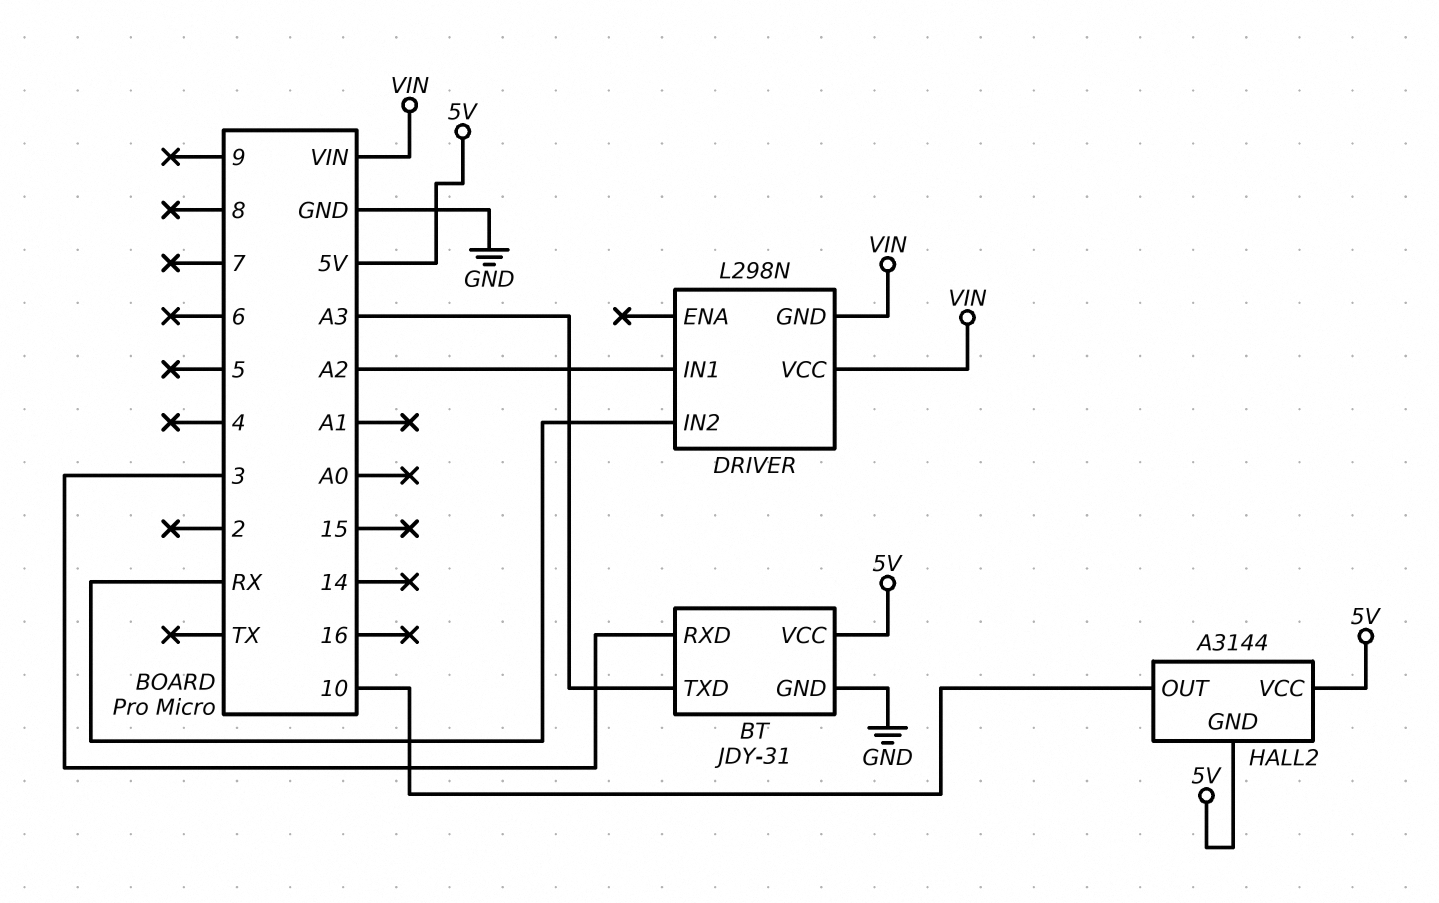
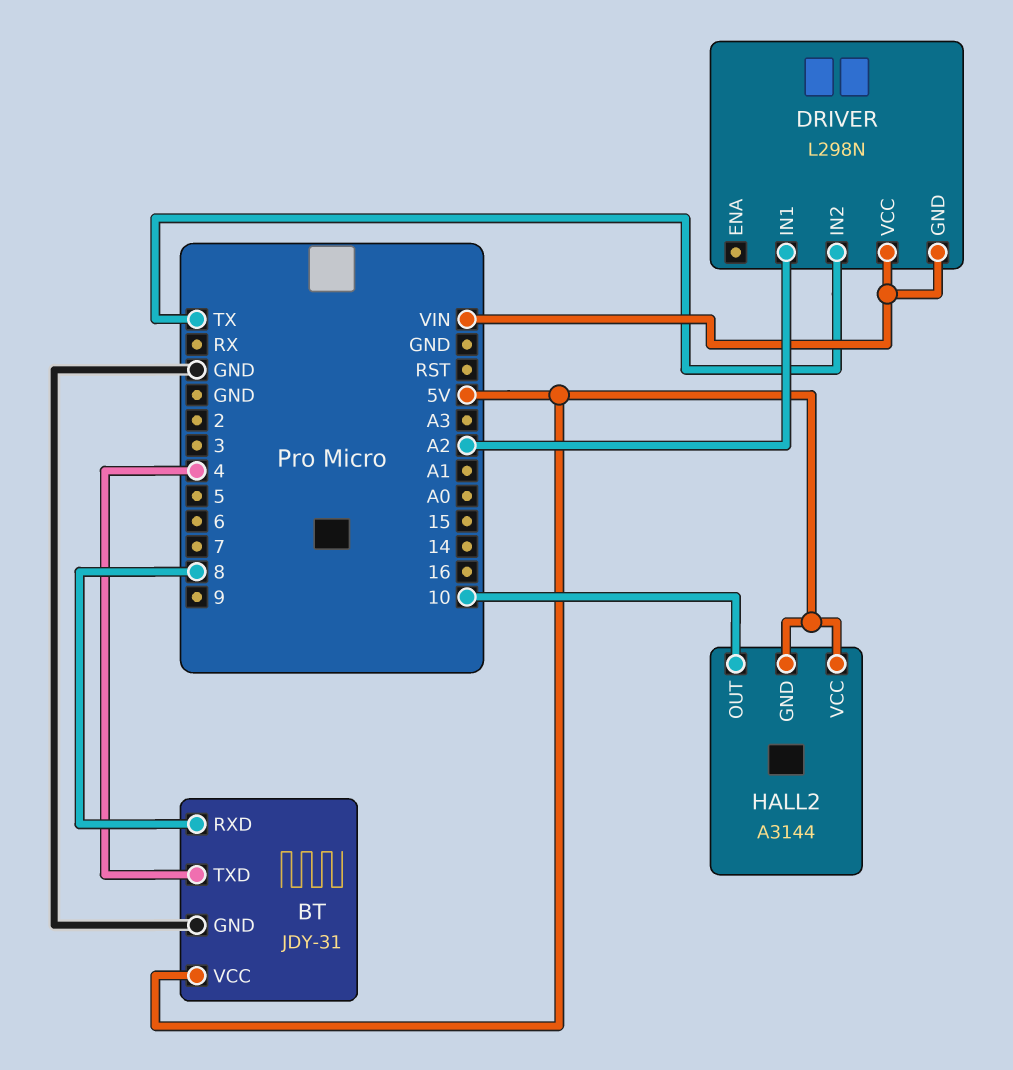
BT pin RXD: 3 -> 8
BT pin TXD: A3 -> 4
DRIVER pin IN2: RX -> TX

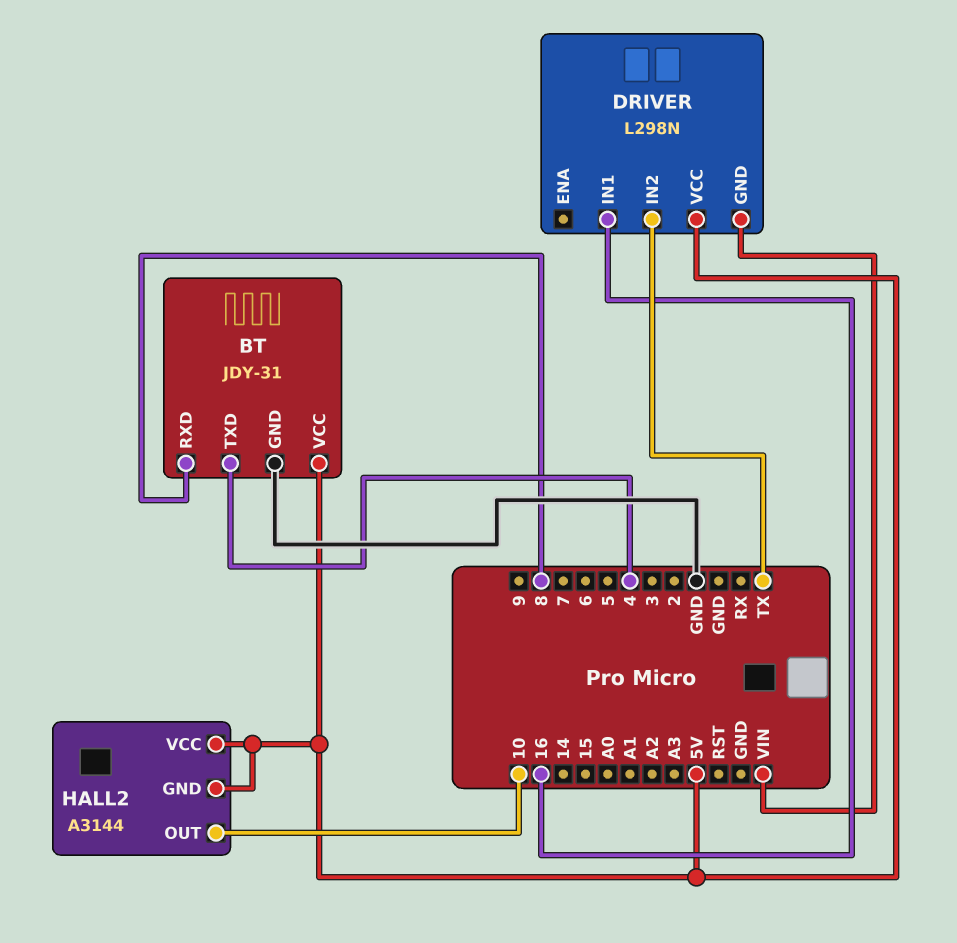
DRIVER pin IN1: A2 -> 16
DRIVER pin VCC: VIN -> 5V

